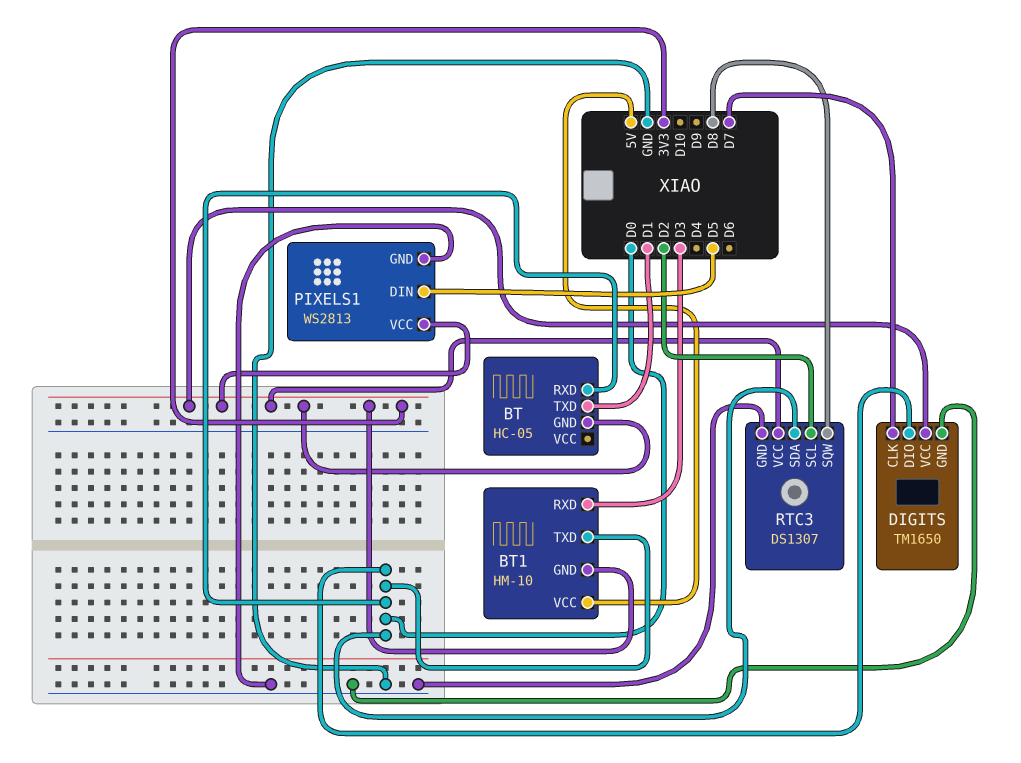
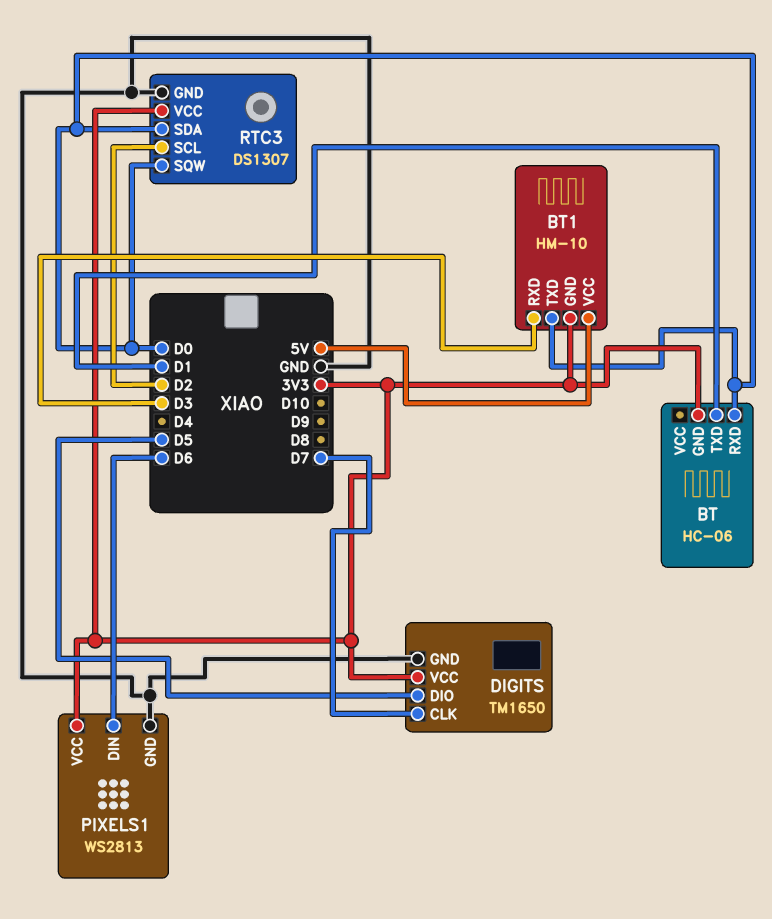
BT: HC-05 -> HC-06
DIGITS pin DIO: D0 -> D5
PIXELS1 pin DIN: D5 -> D6
RTC3 pin SQW: D8 -> D0

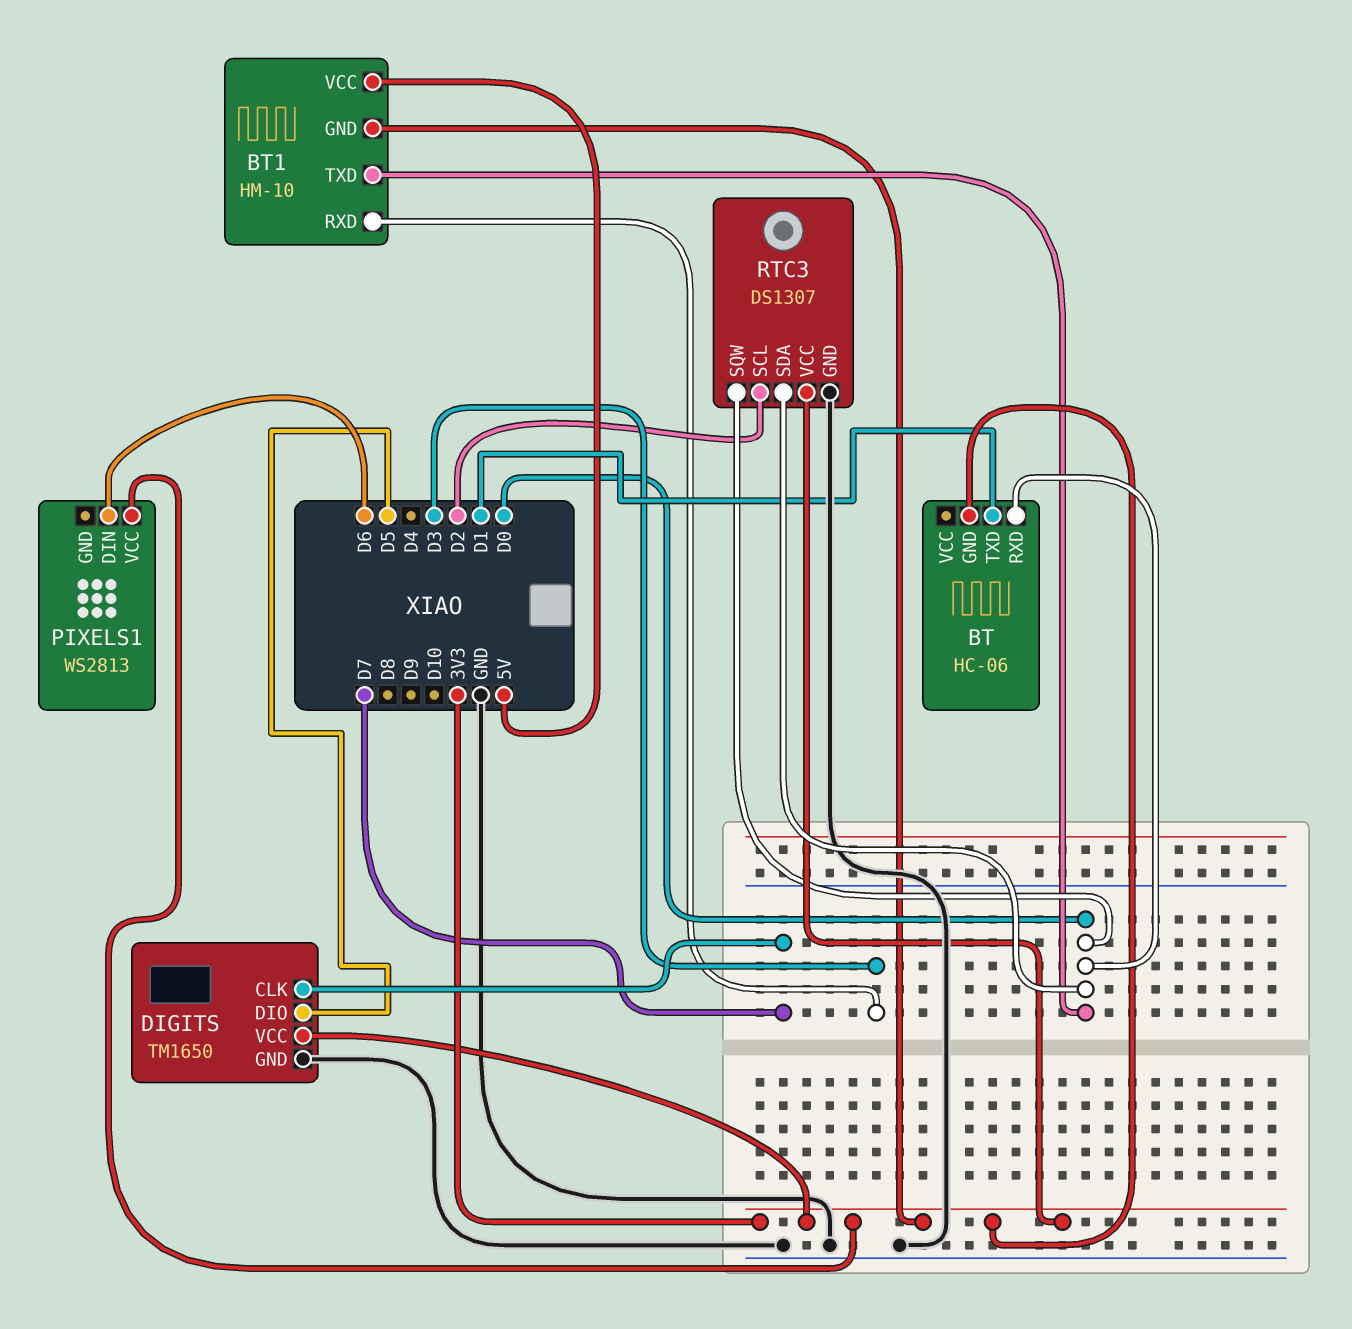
PIXELS1 pin GND: GND -> none

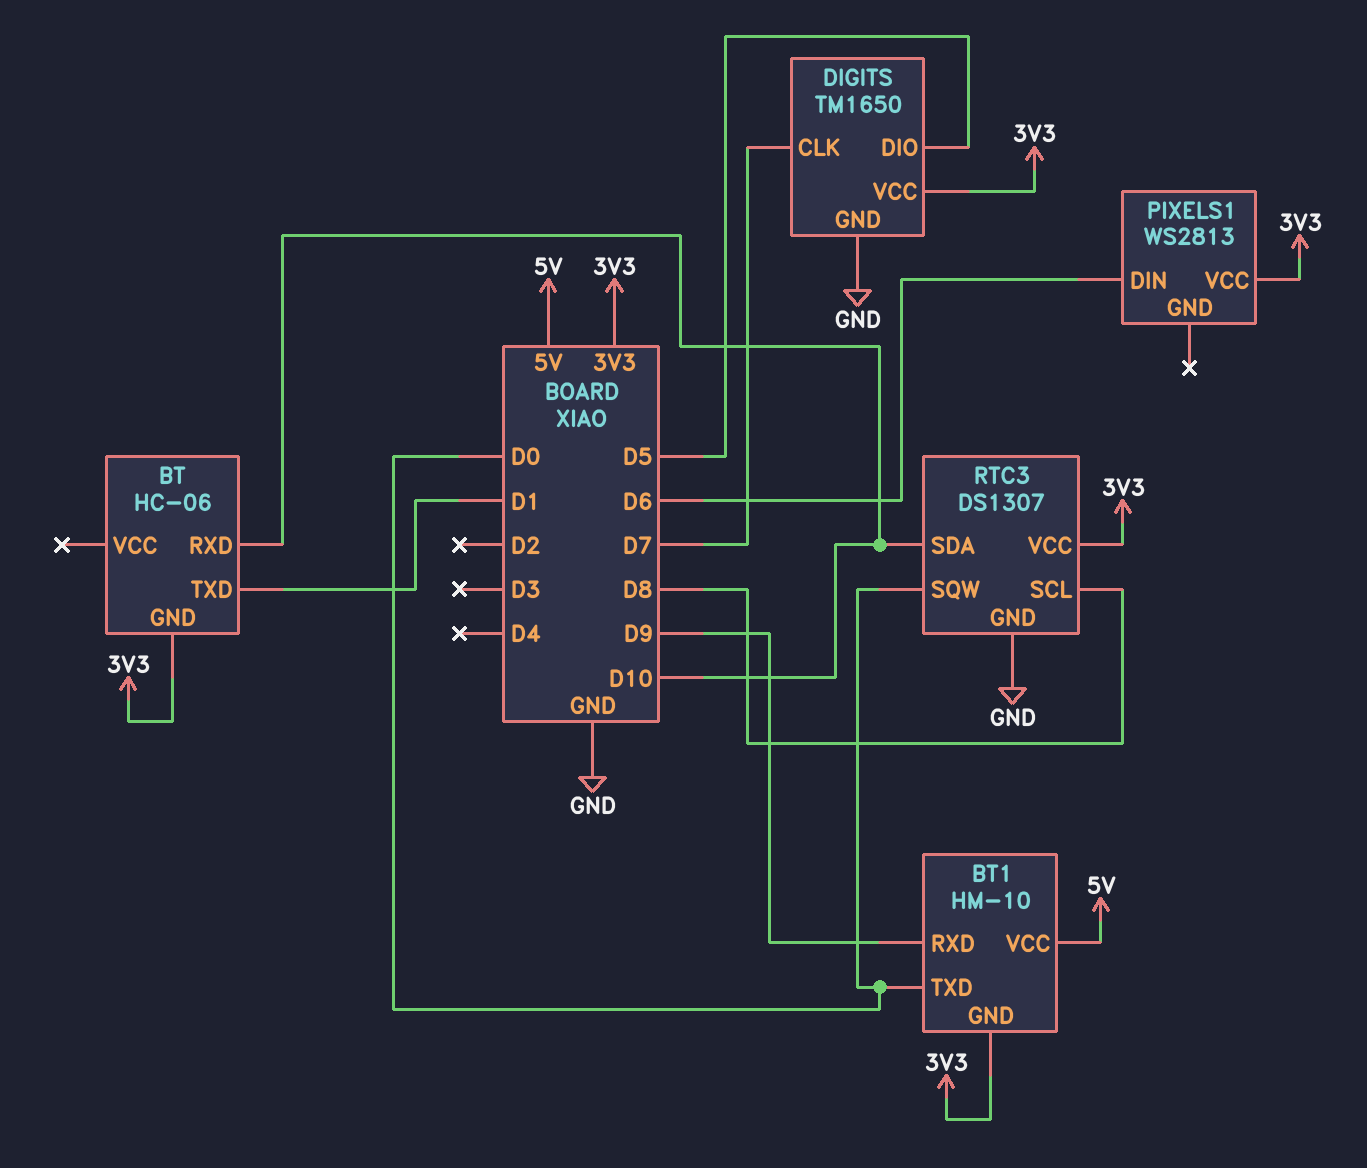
BT pin RXD: D0 -> D10
BT1 pin RXD: D3 -> D9
RTC3 pin SCL: D2 -> D8
RTC3 pin SDA: D0 -> D10

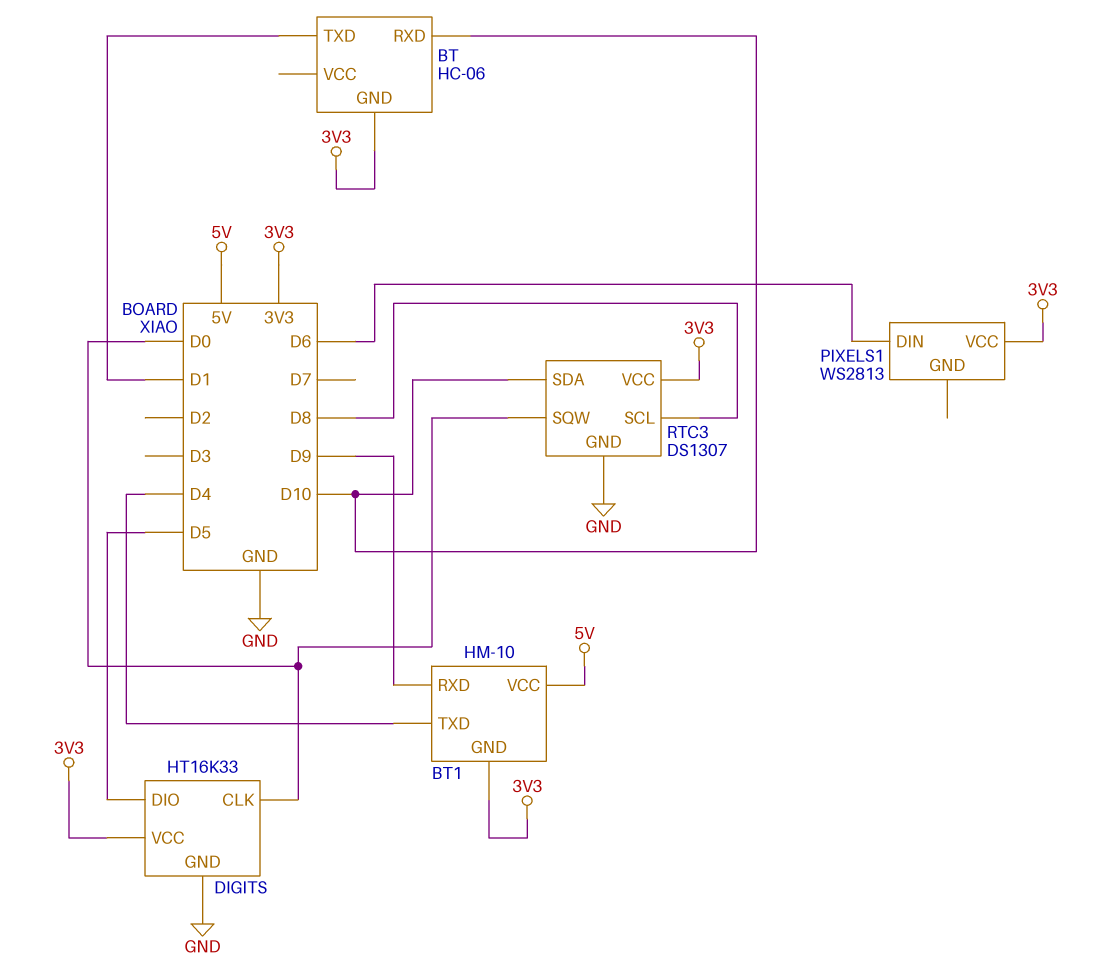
BT1 pin TXD: D0 -> D4
DIGITS: TM1650 -> HT16K33
DIGITS pin CLK: D7 -> D0

